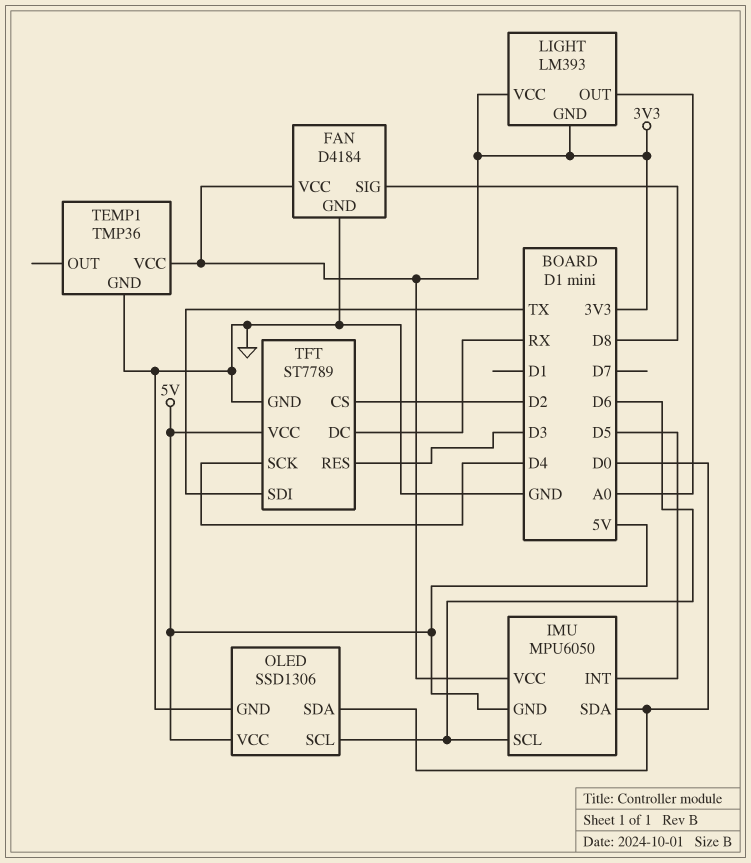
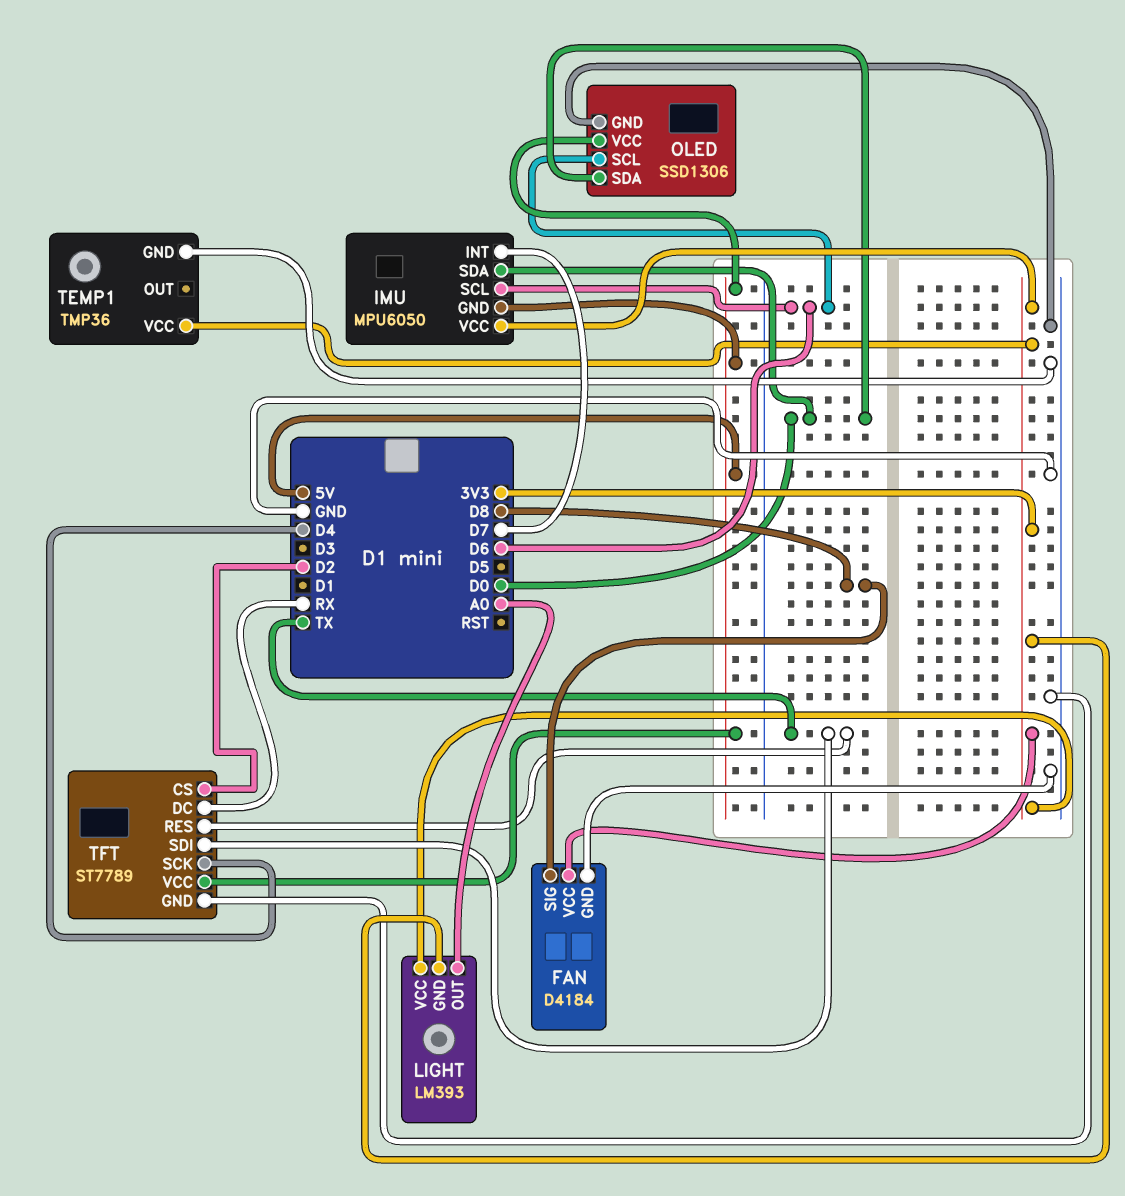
IMU pin INT: D5 -> D7
TFT pin RES: D3 -> TX

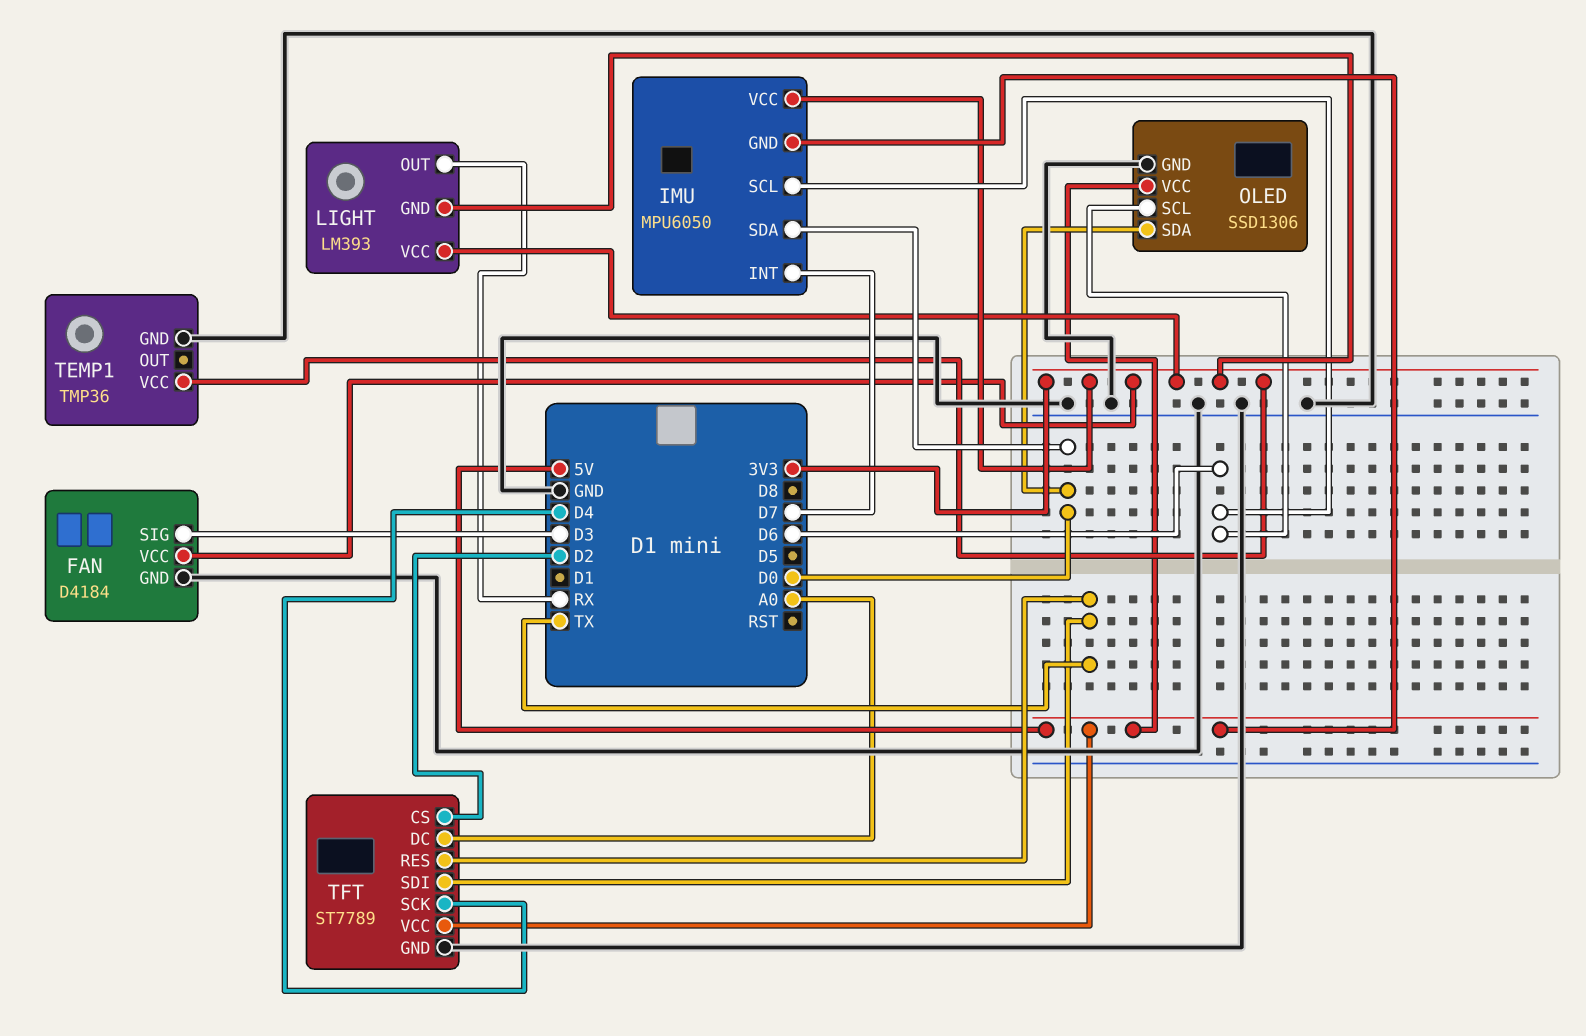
FAN pin SIG: D8 -> D3
LIGHT pin OUT: A0 -> RX
TFT pin DC: RX -> A0

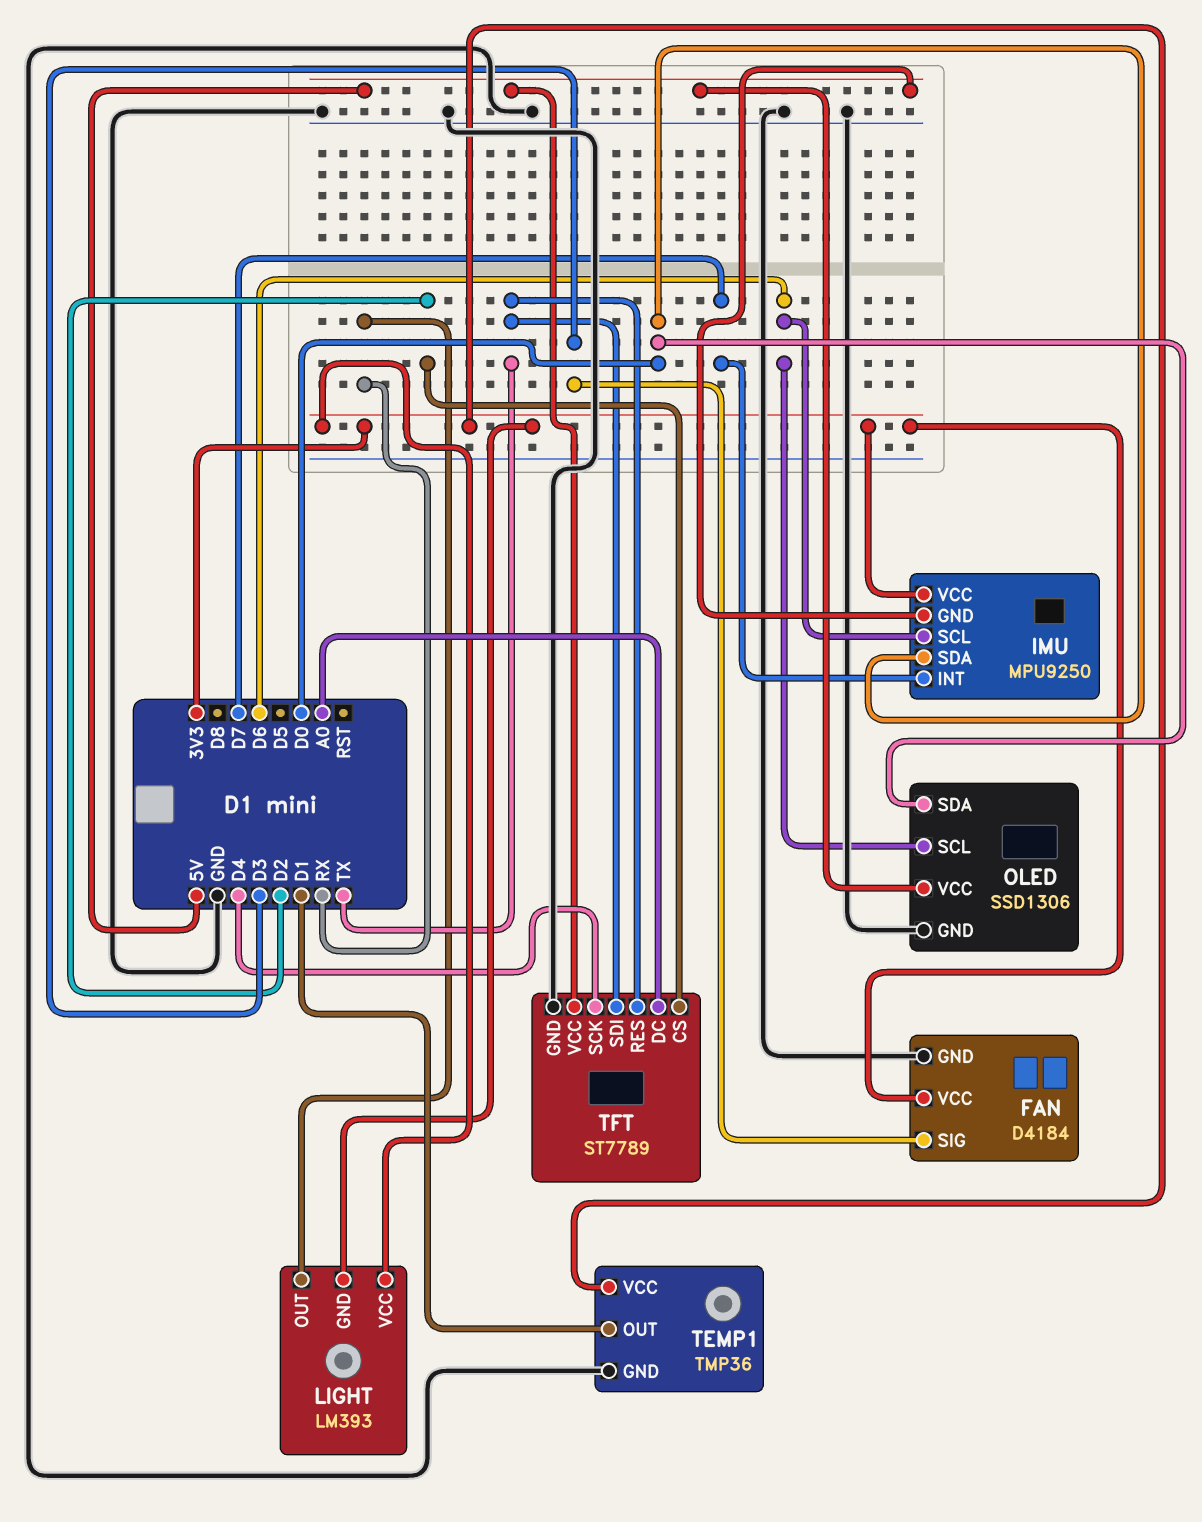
IMU: MPU6050 -> MPU9250
TEMP1 pin OUT: none -> D1

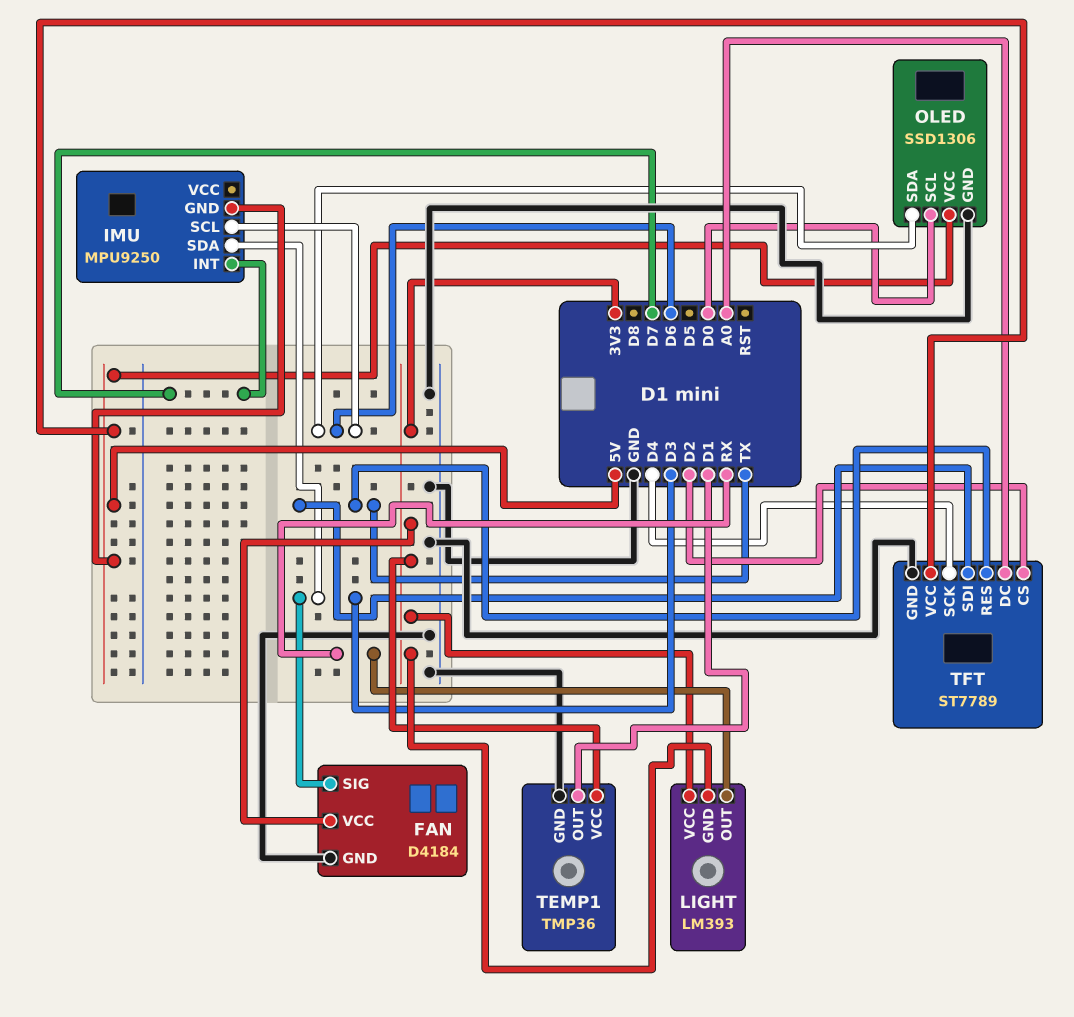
IMU pin SDA: D0 -> D3
IMU pin VCC: 3V3 -> none
OLED pin SCL: D6 -> D0
OLED pin SDA: D0 -> D6

